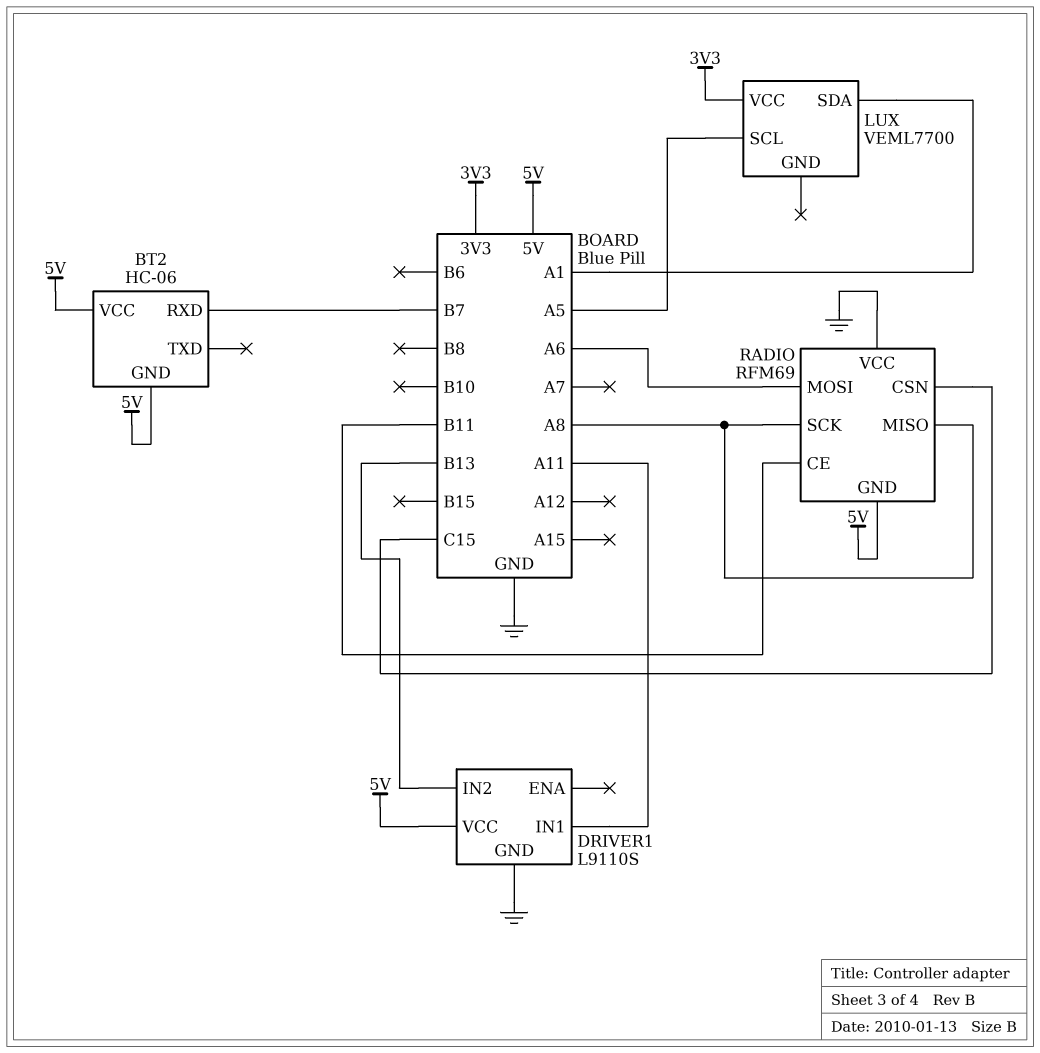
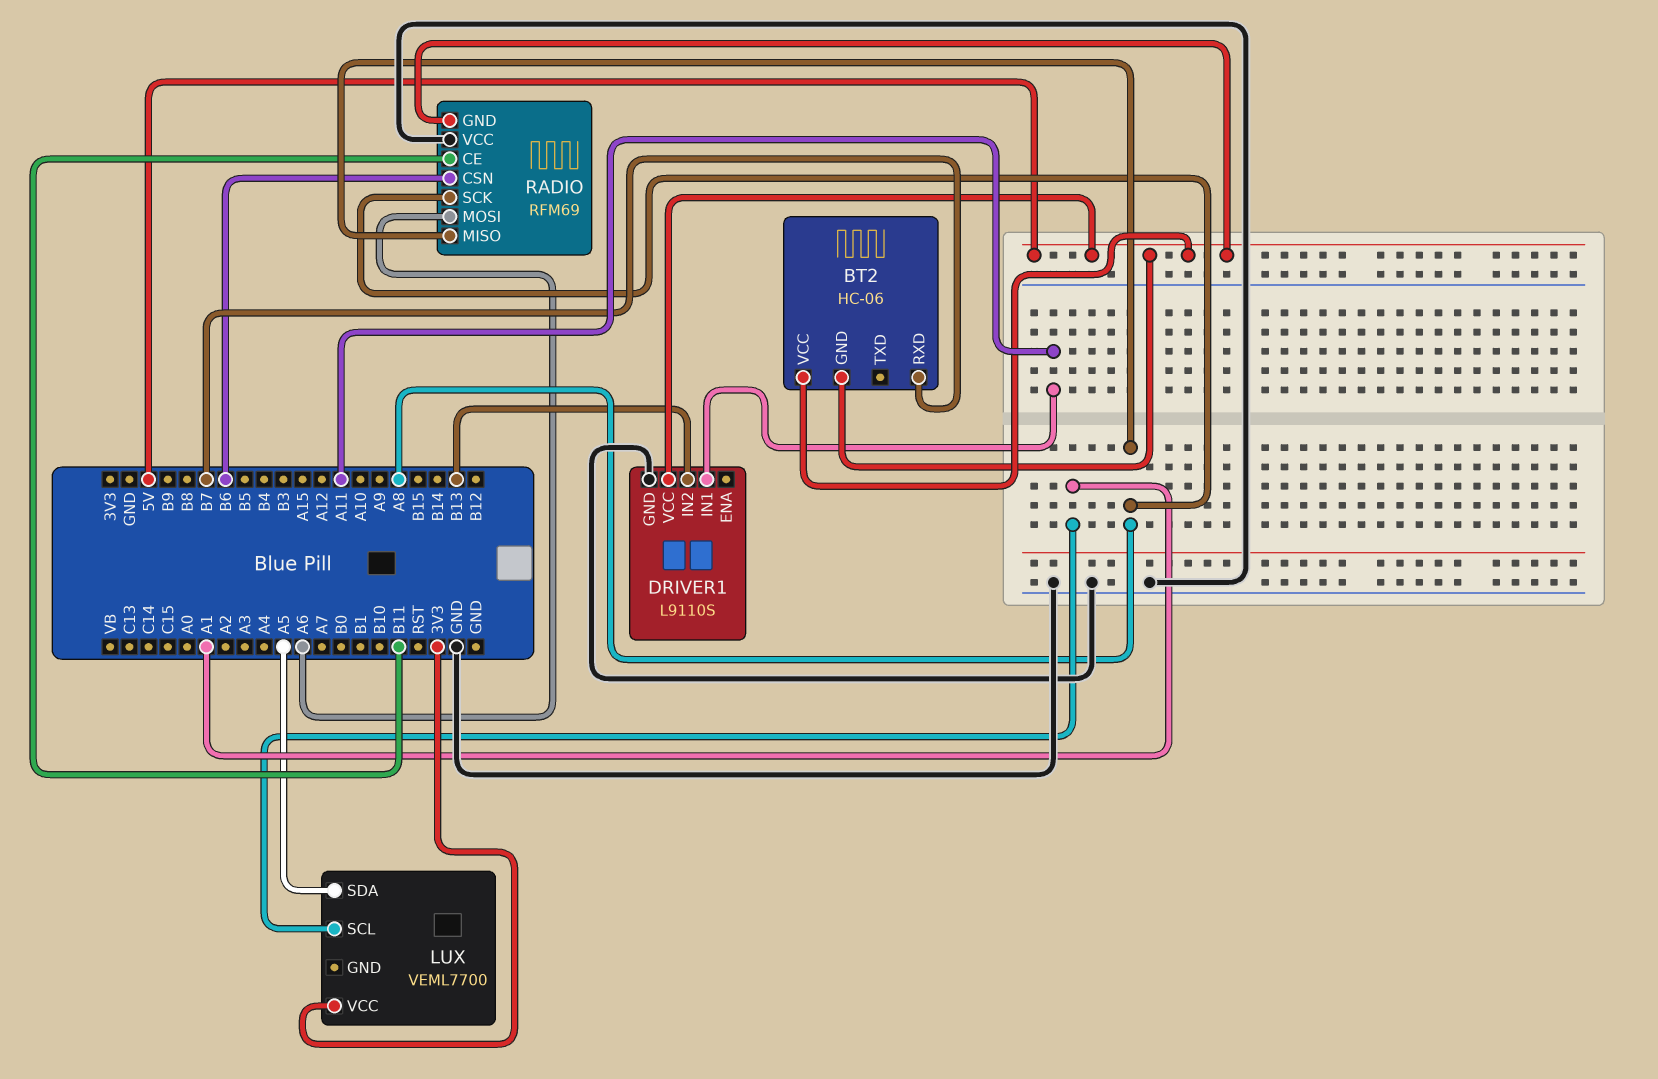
LUX pin SCL: A5 -> A1
LUX pin SDA: A1 -> A5
RADIO pin CSN: C15 -> B6

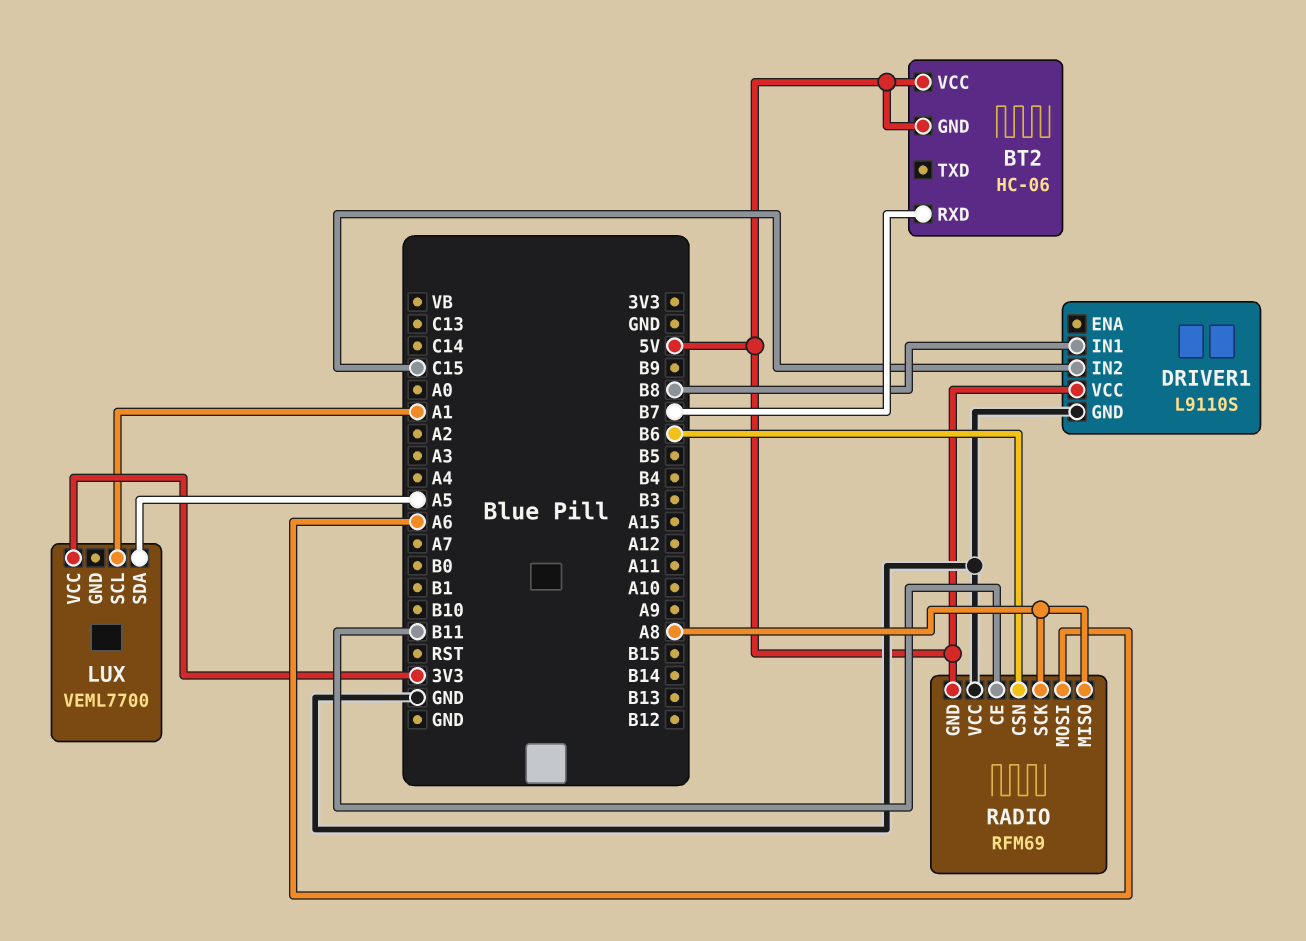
DRIVER1 pin IN1: A11 -> B8
DRIVER1 pin IN2: B13 -> C15

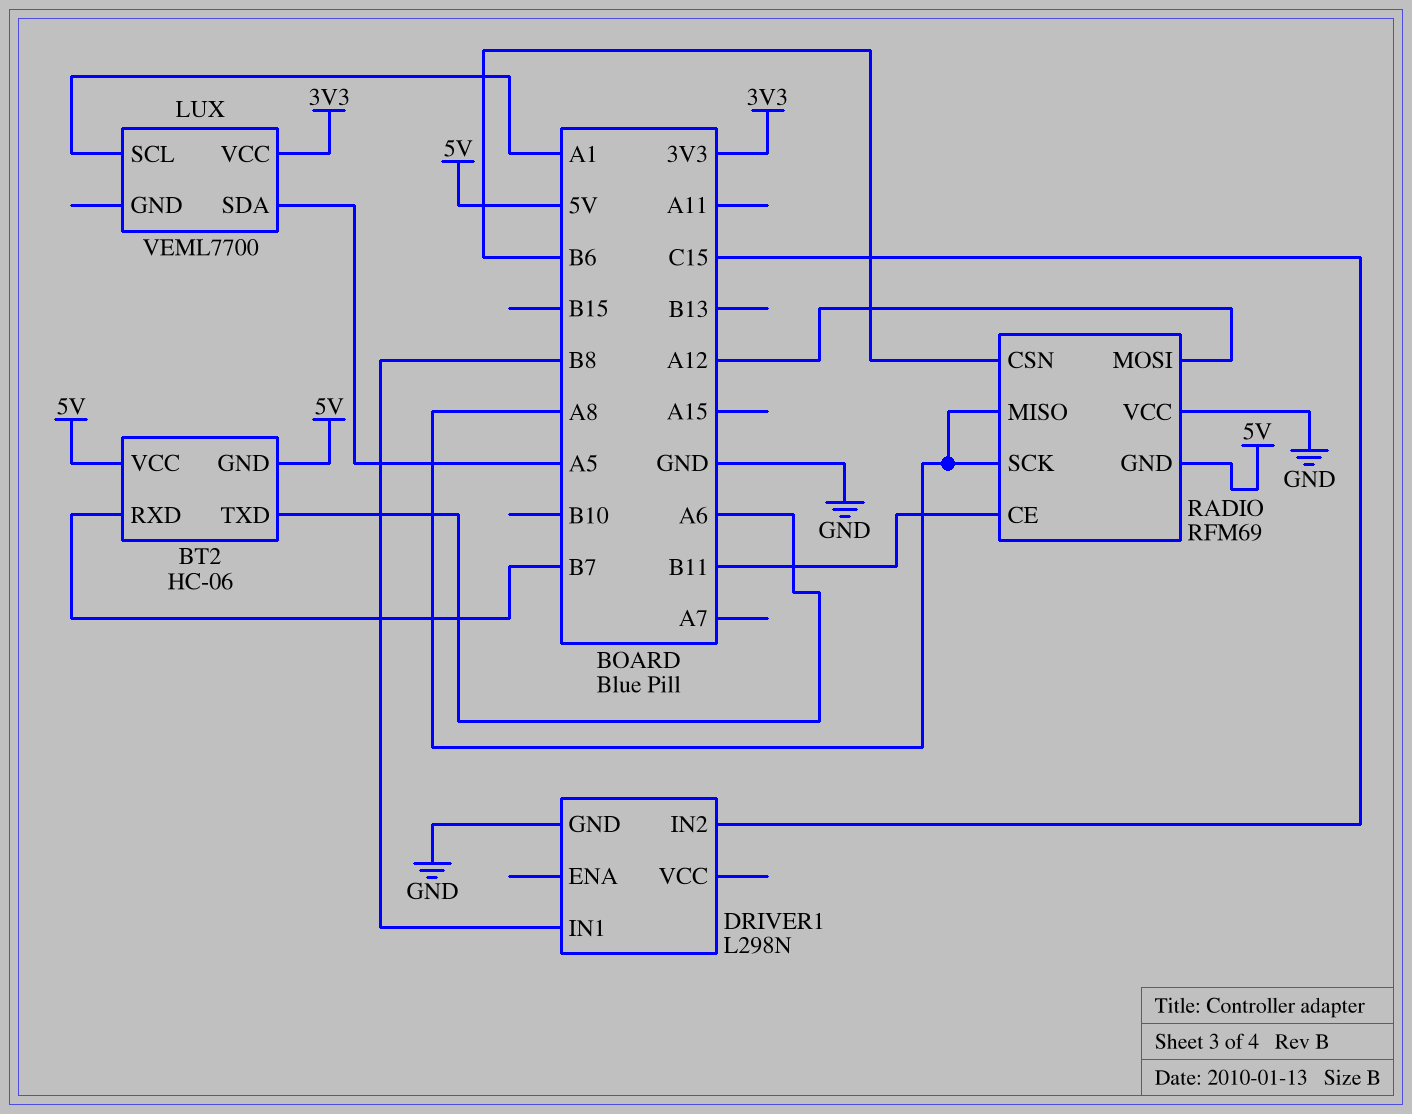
BT2 pin TXD: none -> A6
DRIVER1: L9110S -> L298N
DRIVER1 pin VCC: 5V -> none
RADIO pin MOSI: A6 -> A12

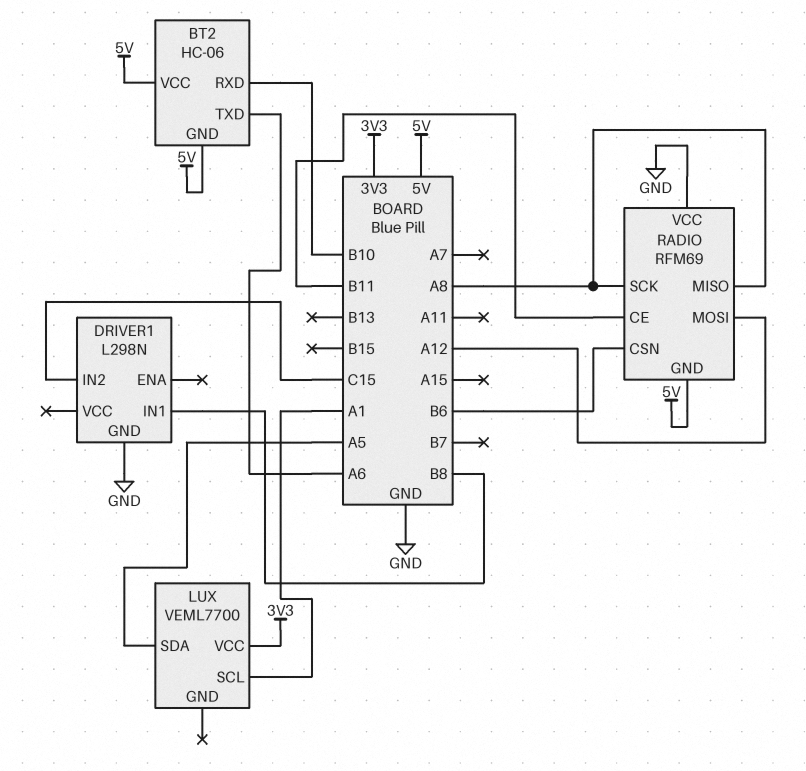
BT2 pin RXD: B7 -> B10

